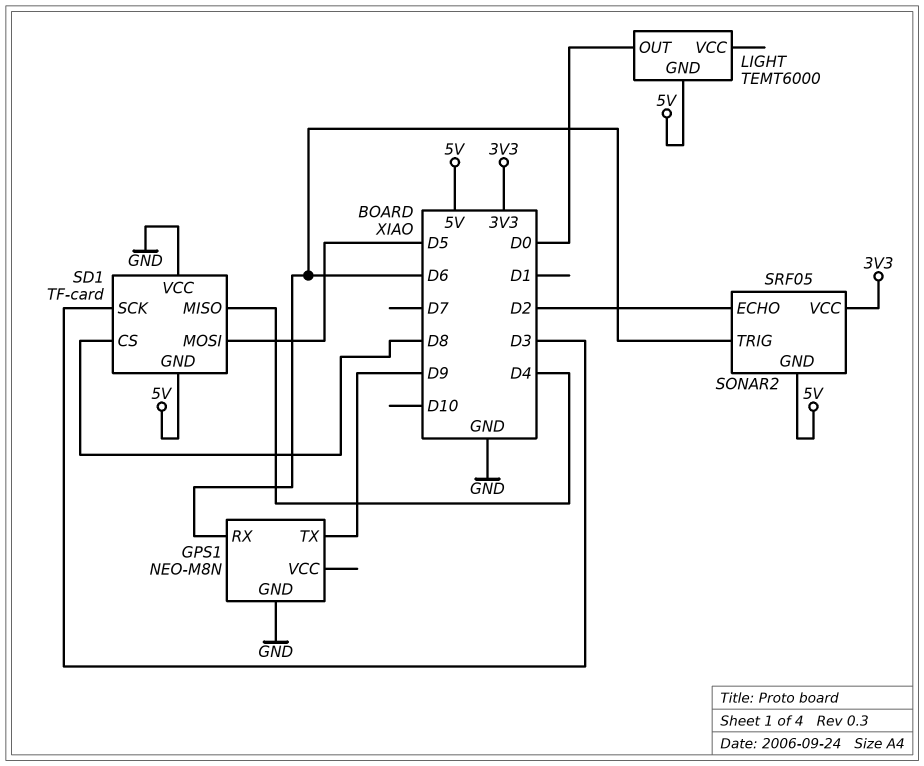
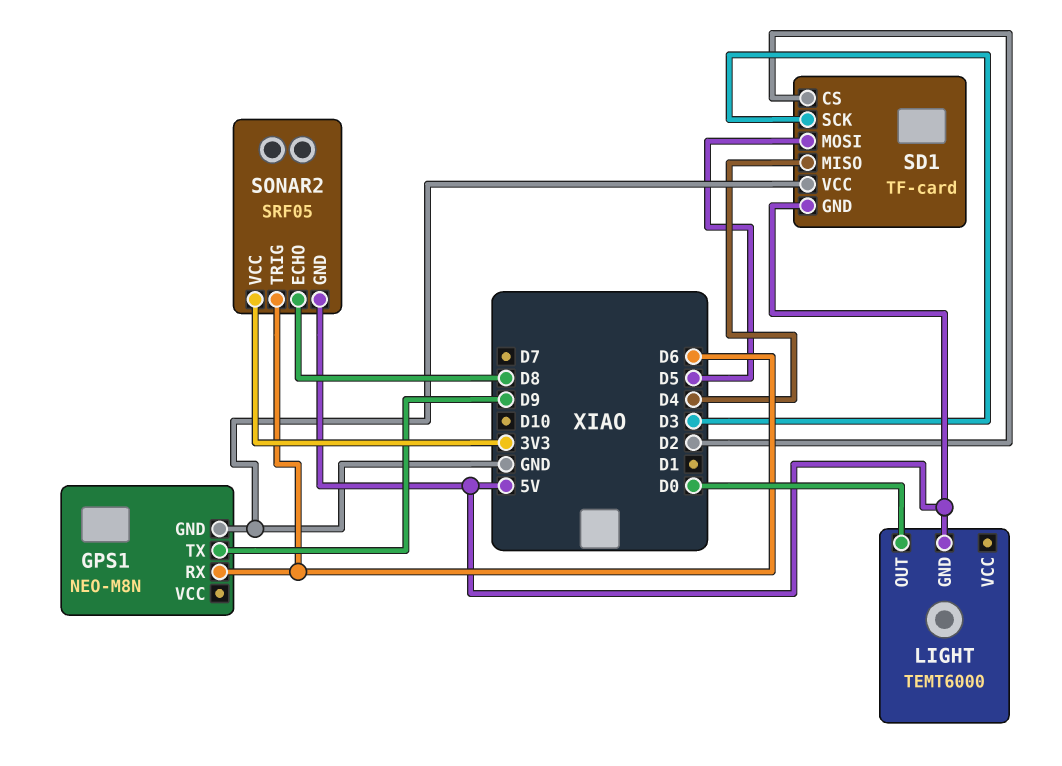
SD1 pin CS: D8 -> D2
SONAR2 pin ECHO: D2 -> D8

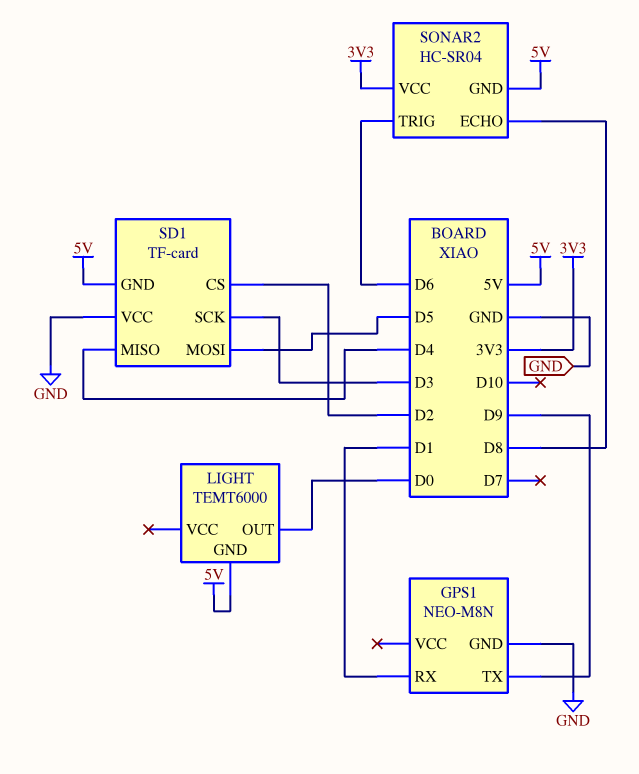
GPS1 pin RX: D6 -> D1
SONAR2: SRF05 -> HC-SR04

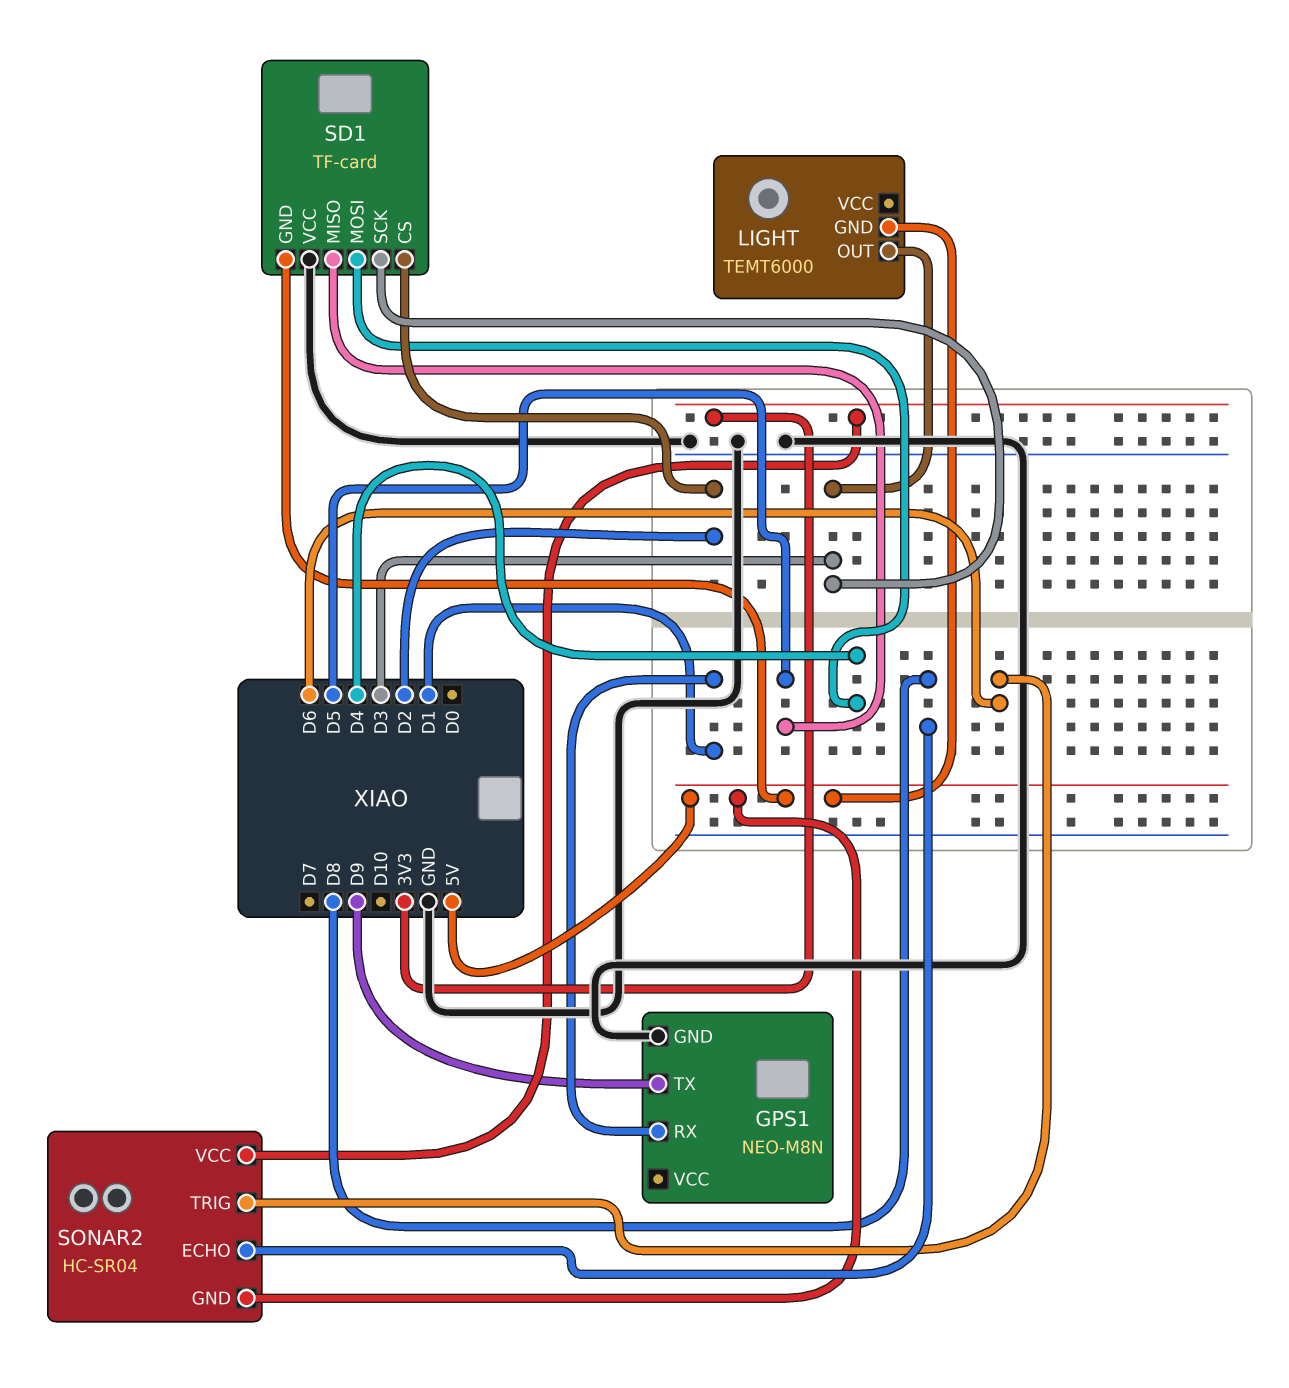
LIGHT pin OUT: D0 -> D3
SD1 pin MISO: D4 -> D5
SD1 pin MOSI: D5 -> D4

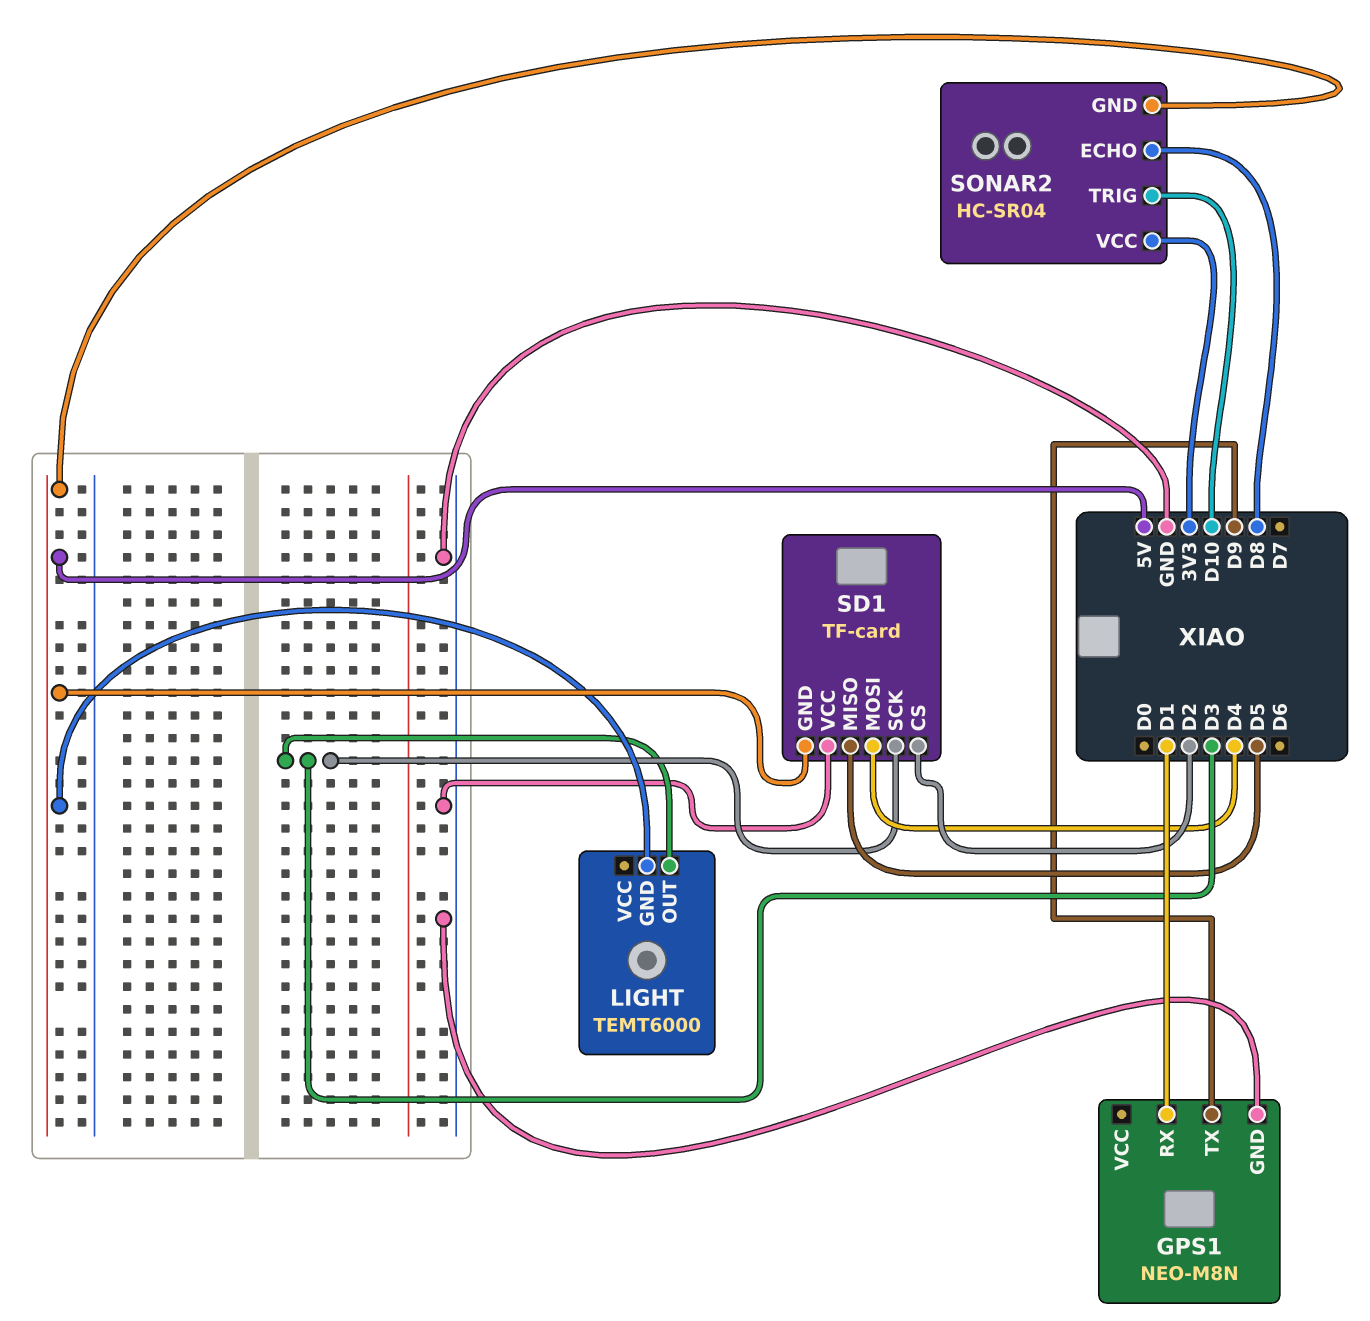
SONAR2 pin TRIG: D6 -> D10

